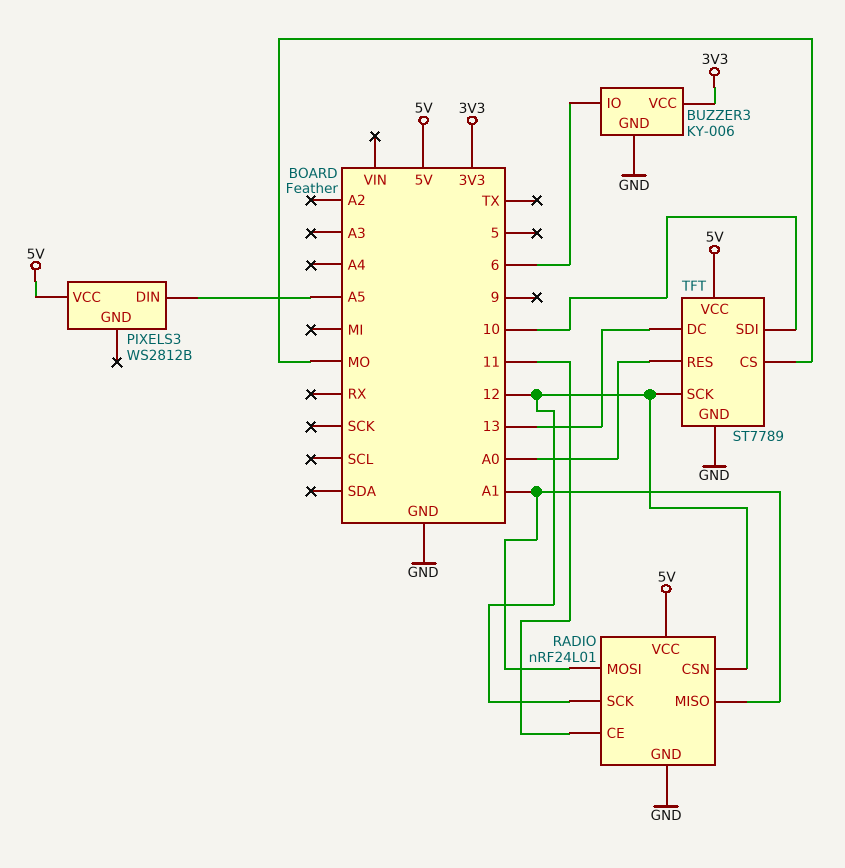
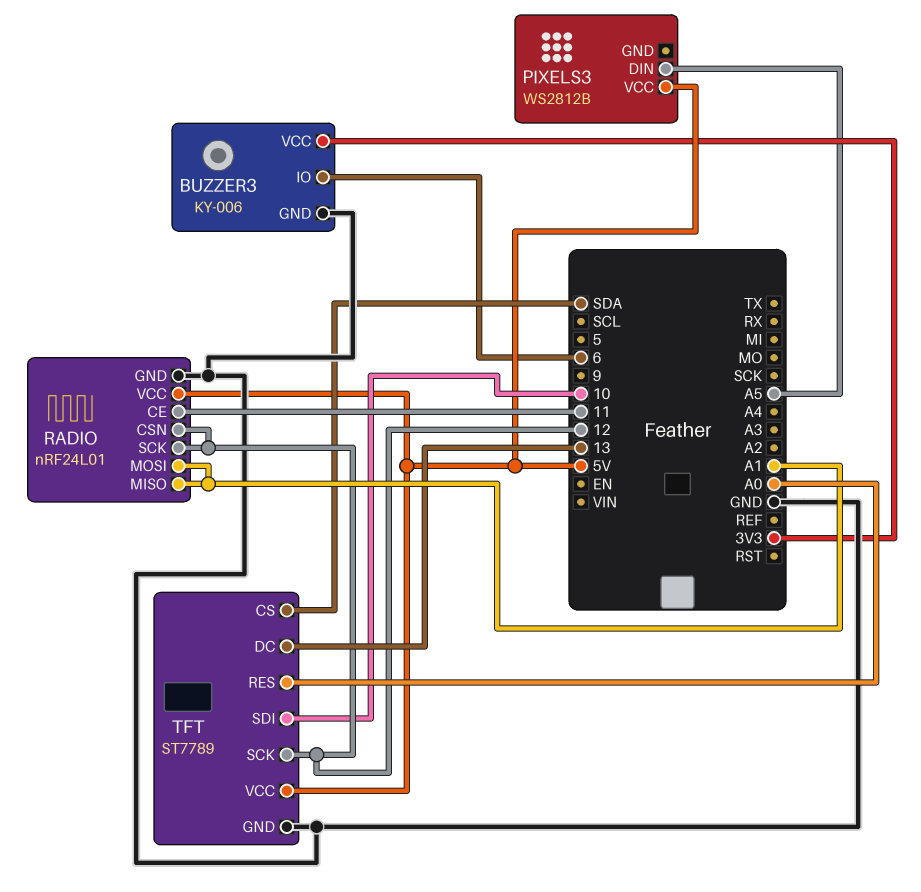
TFT pin CS: MO -> SDA

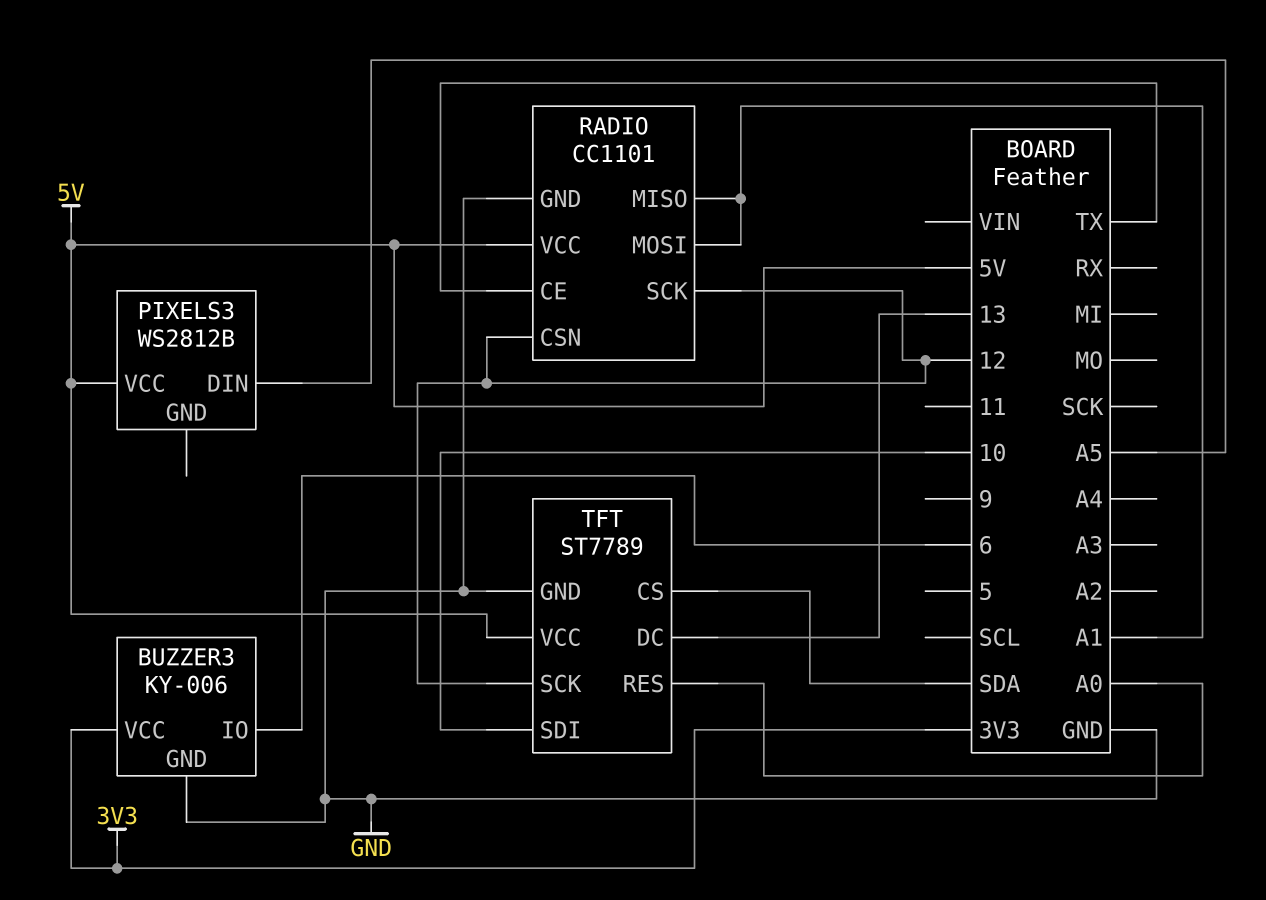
RADIO: nRF24L01 -> CC1101
RADIO pin CE: 11 -> TX

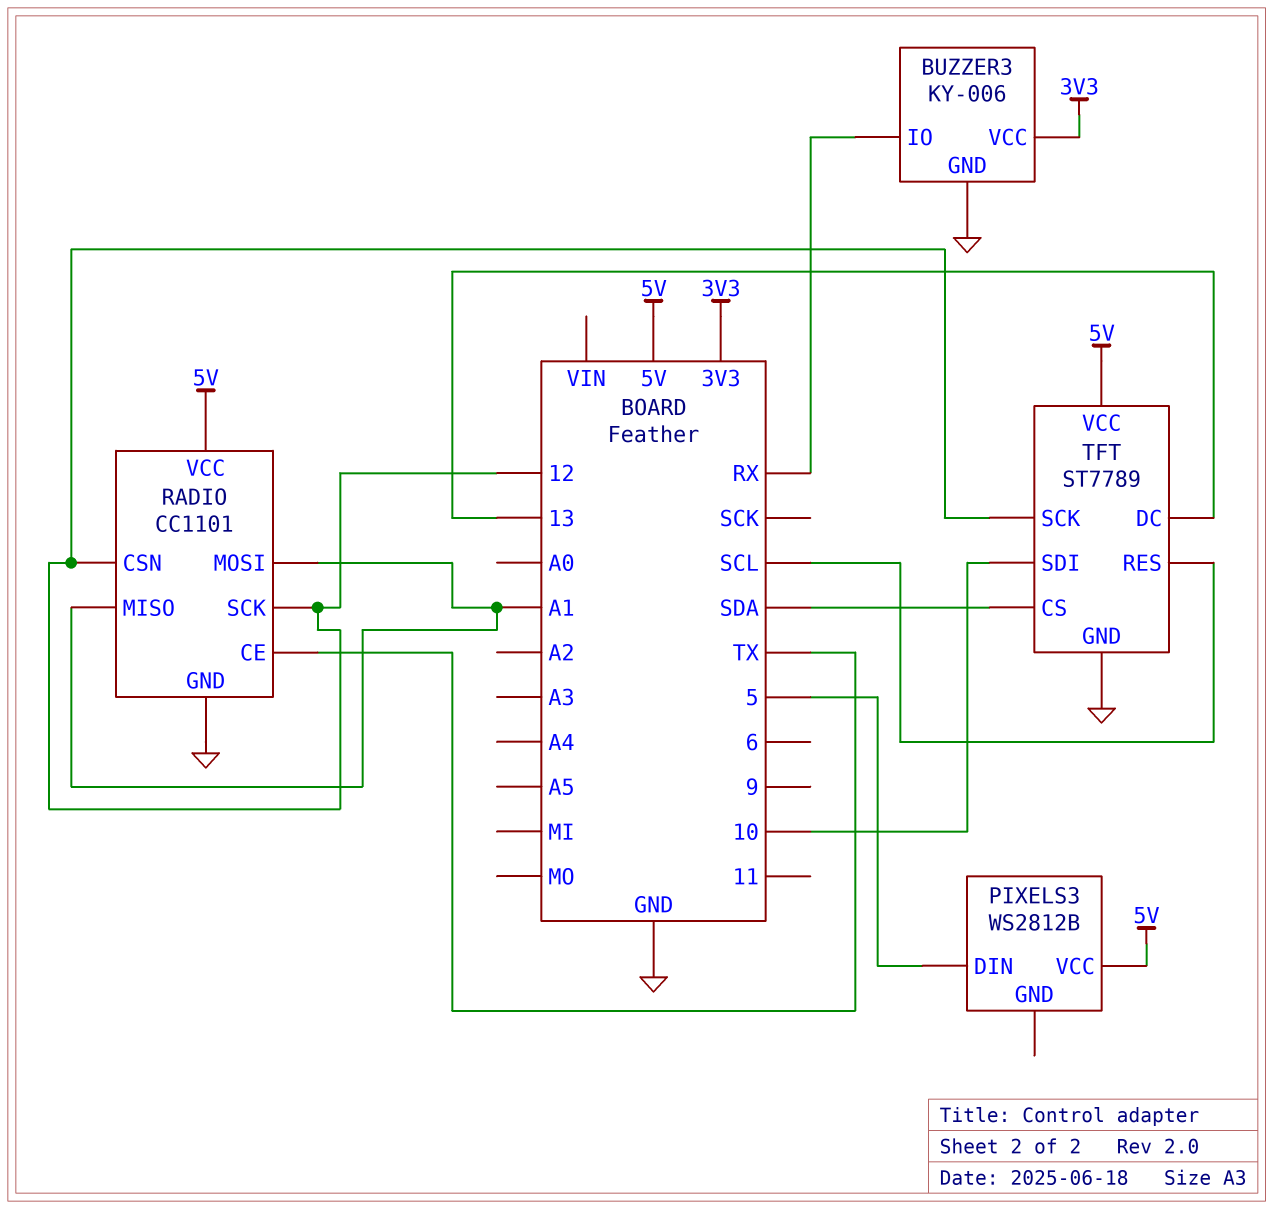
BUZZER3 pin IO: 6 -> RX
PIXELS3 pin DIN: A5 -> 5
TFT pin RES: A0 -> SCL

